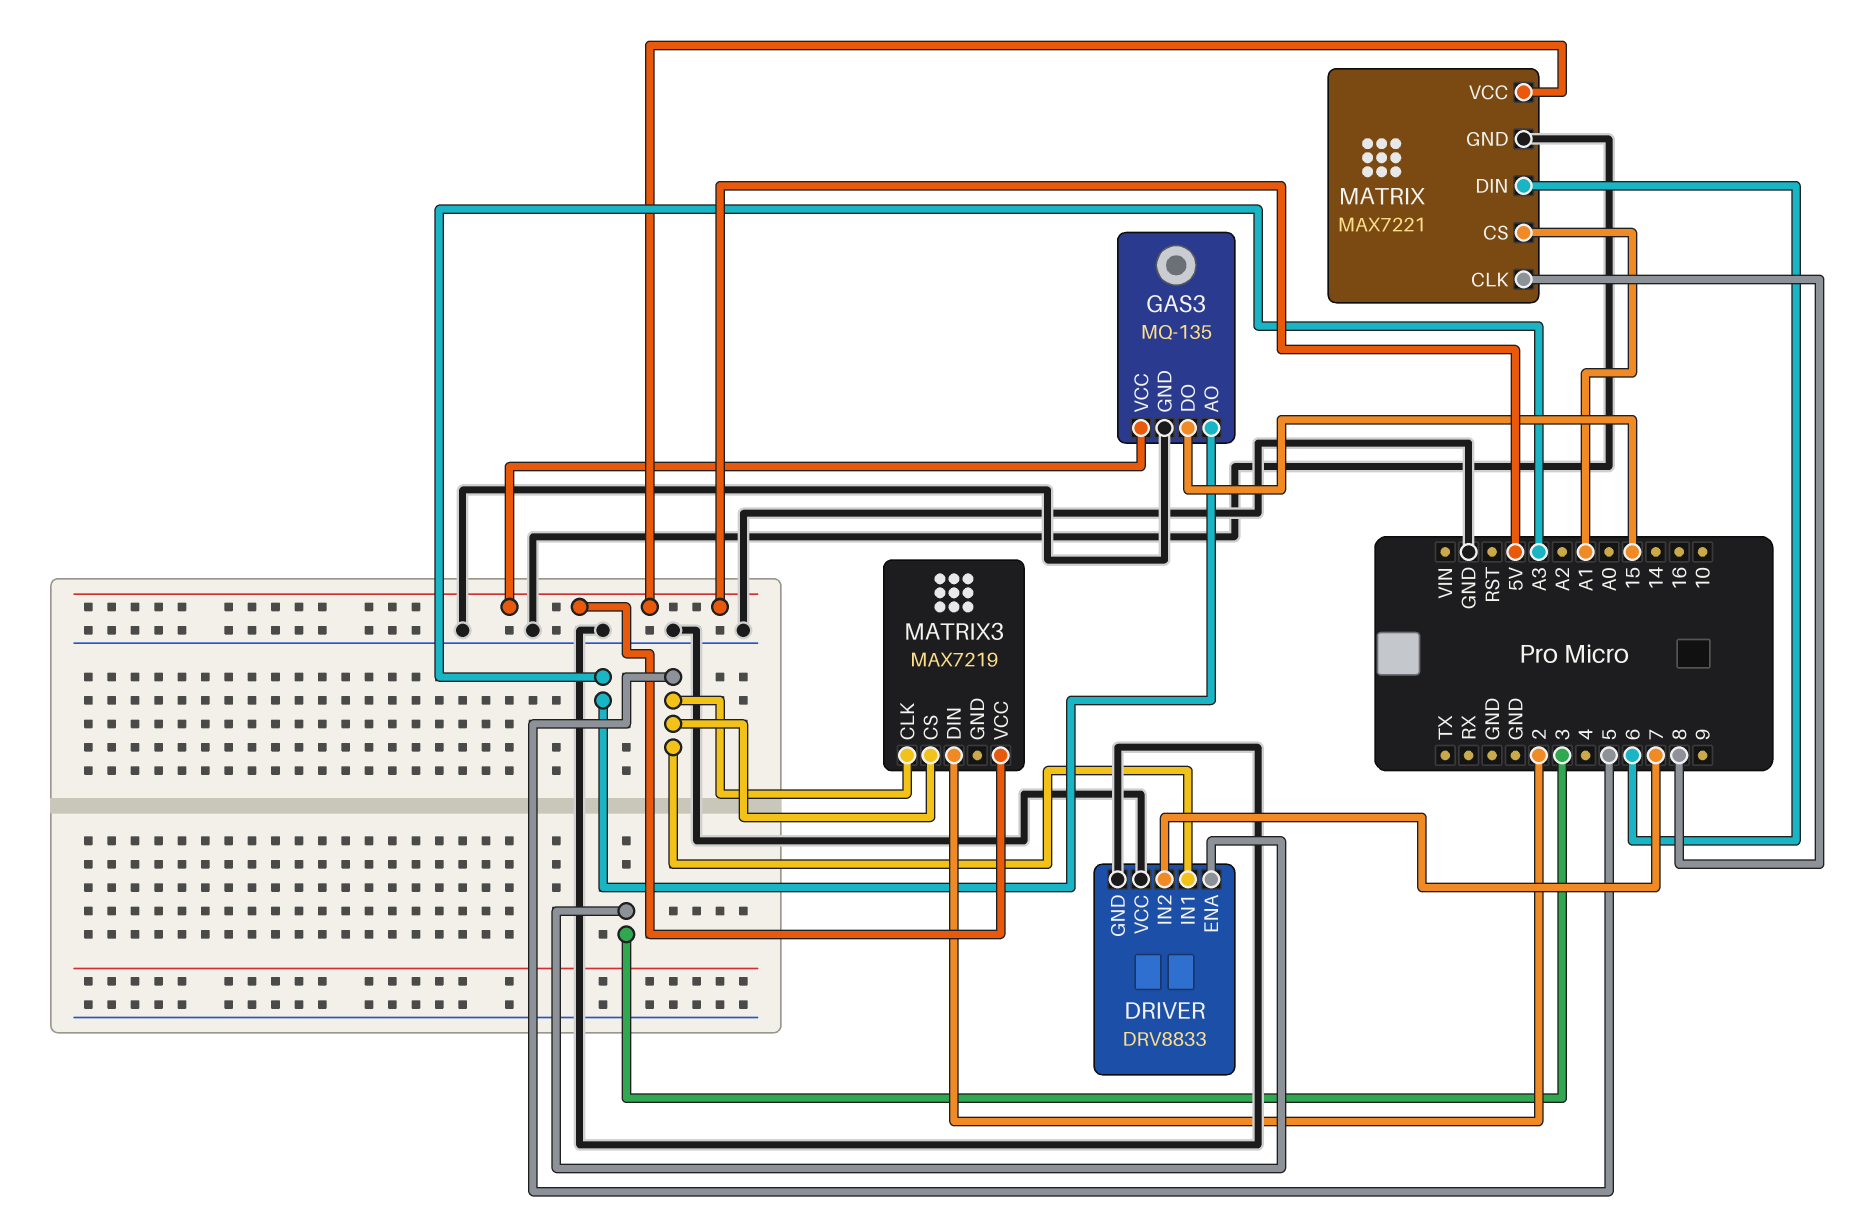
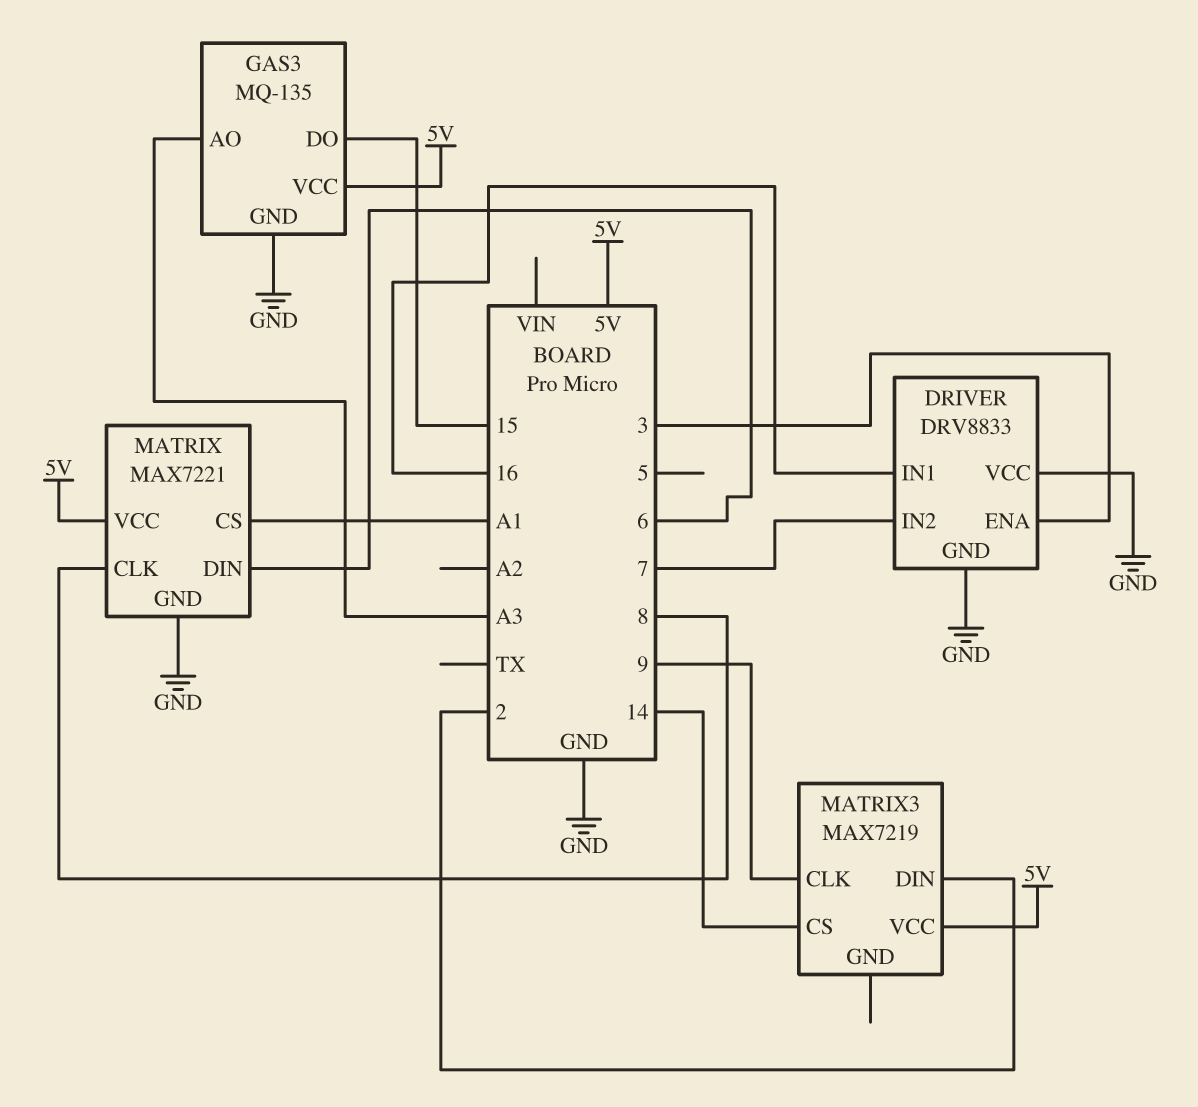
DRIVER pin IN1: 5 -> 16
MATRIX3 pin CLK: 5 -> 9
MATRIX3 pin CS: 5 -> 14

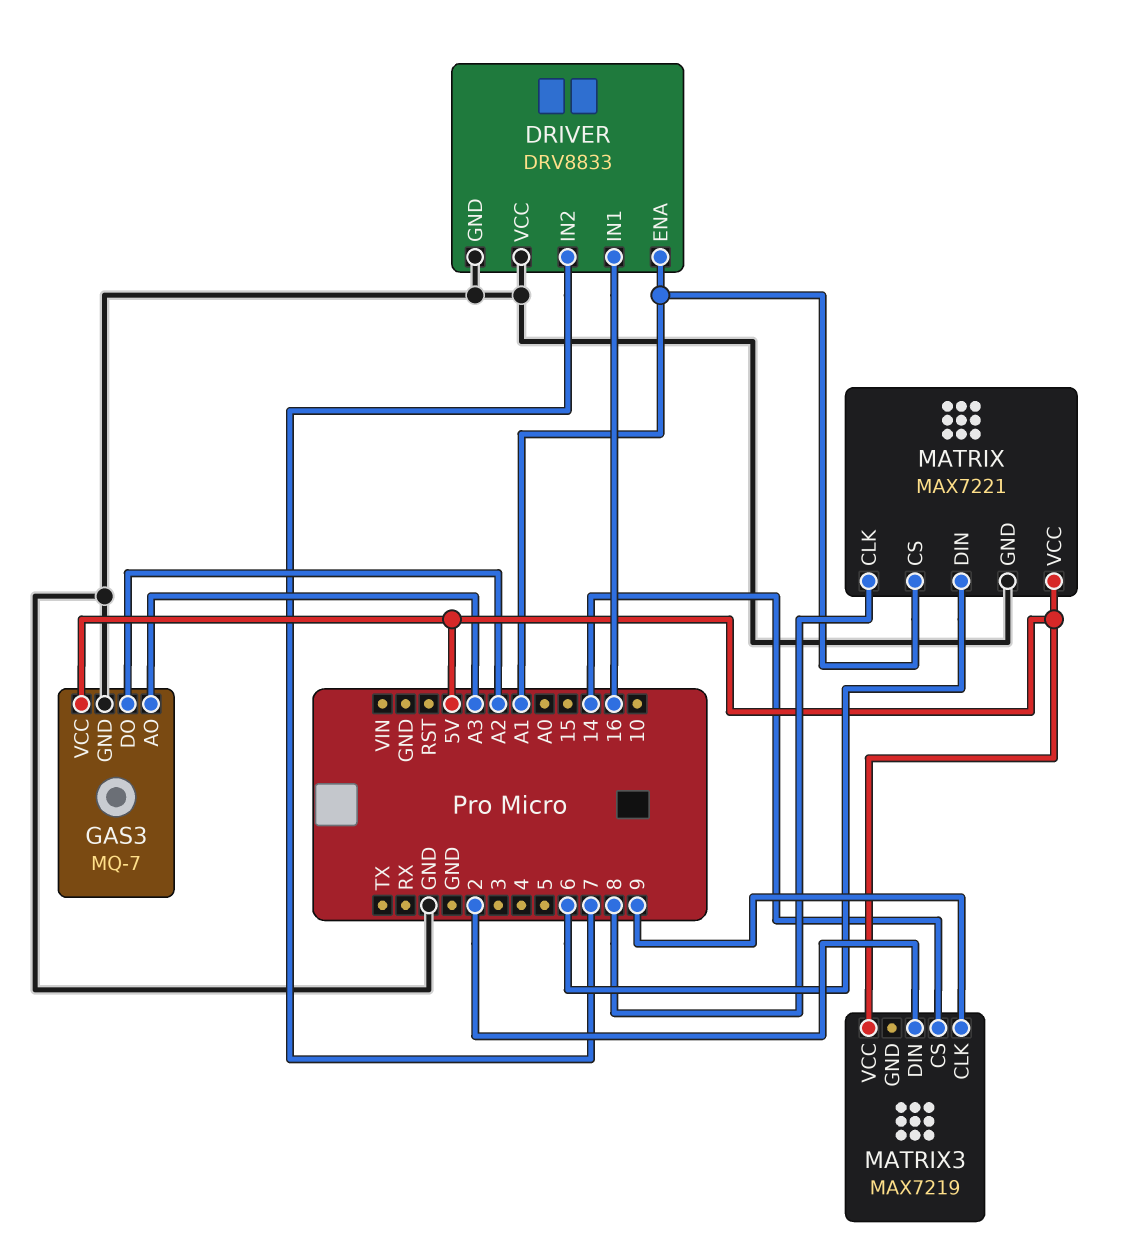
DRIVER pin ENA: 3 -> A1
GAS3: MQ-135 -> MQ-7
GAS3 pin DO: 15 -> A2

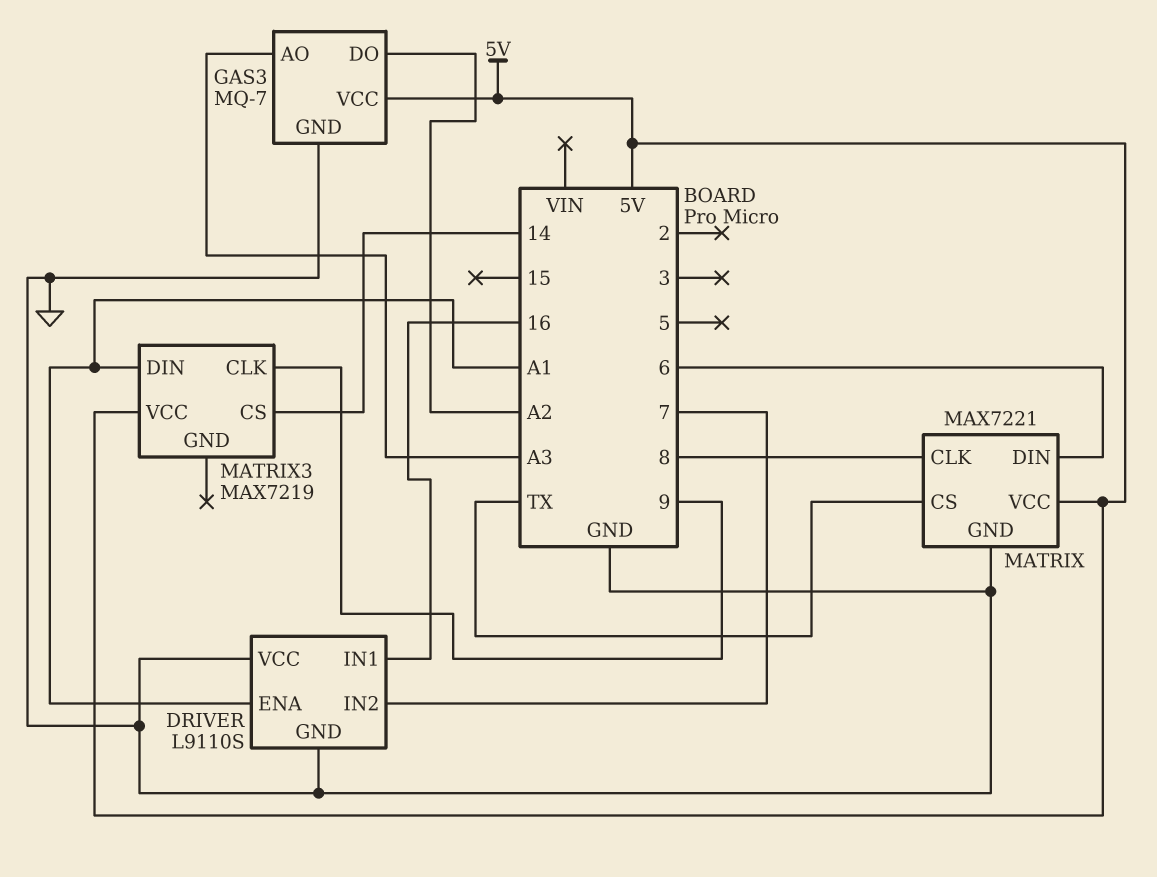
DRIVER: DRV8833 -> L9110S
MATRIX pin CS: A1 -> TX
MATRIX3 pin DIN: 2 -> A1

